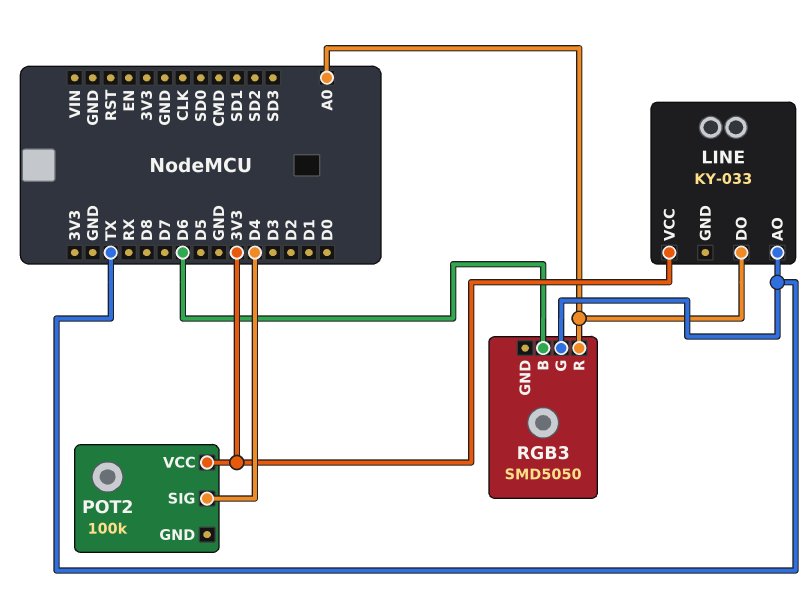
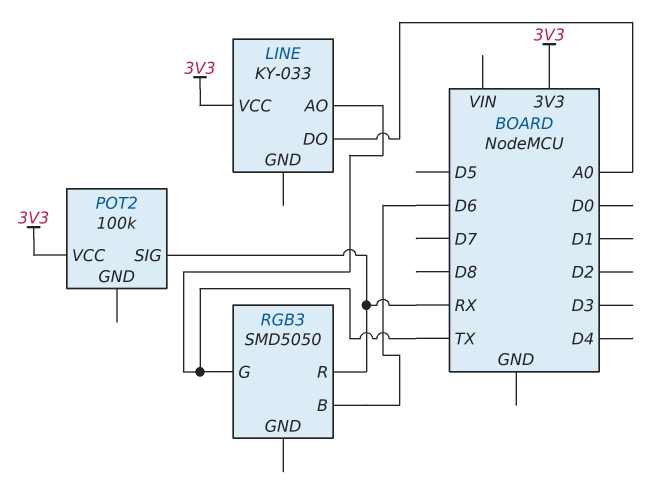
POT2 pin SIG: D4 -> RX
RGB3 pin R: A0 -> RX

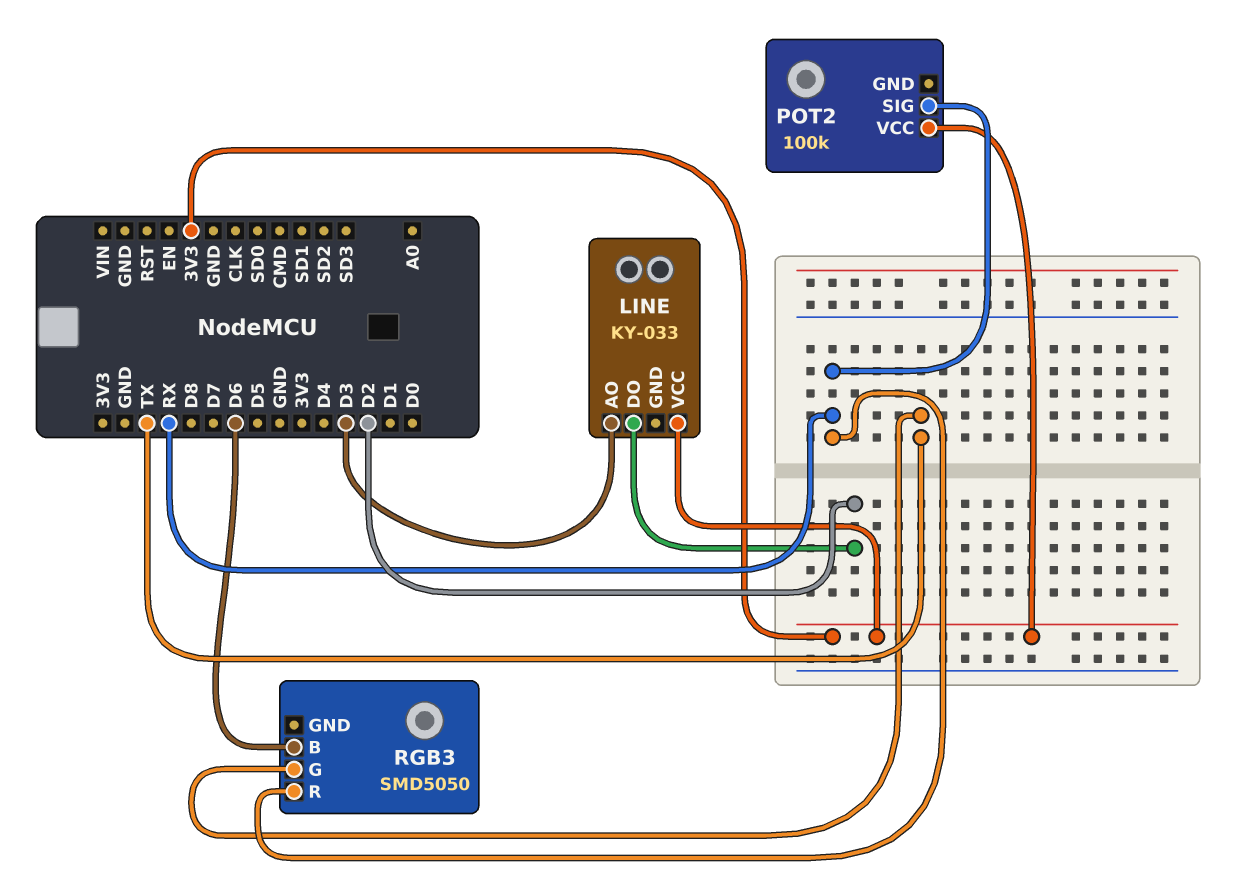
LINE pin AO: TX -> D3
LINE pin DO: A0 -> D2

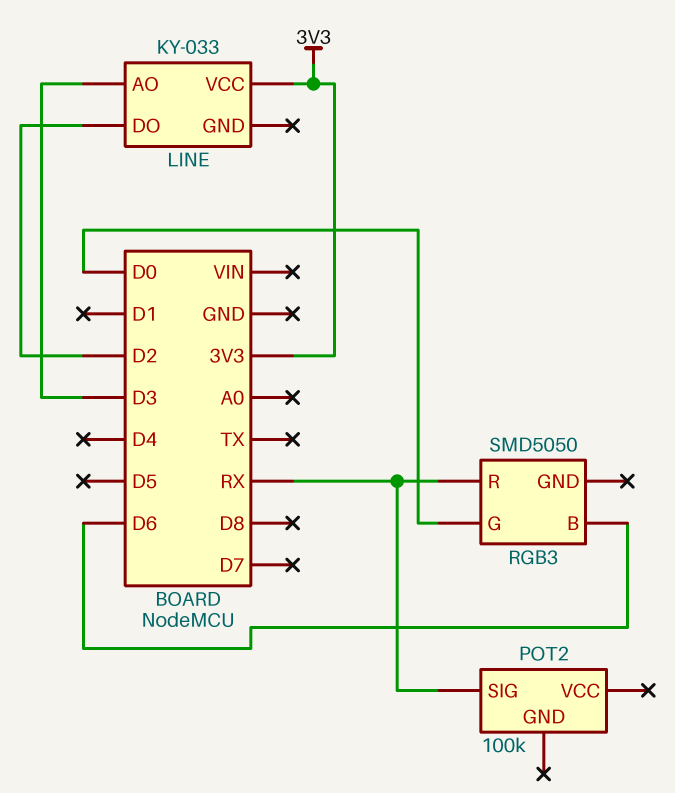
POT2 pin VCC: 3V3 -> none
RGB3 pin G: TX -> D0

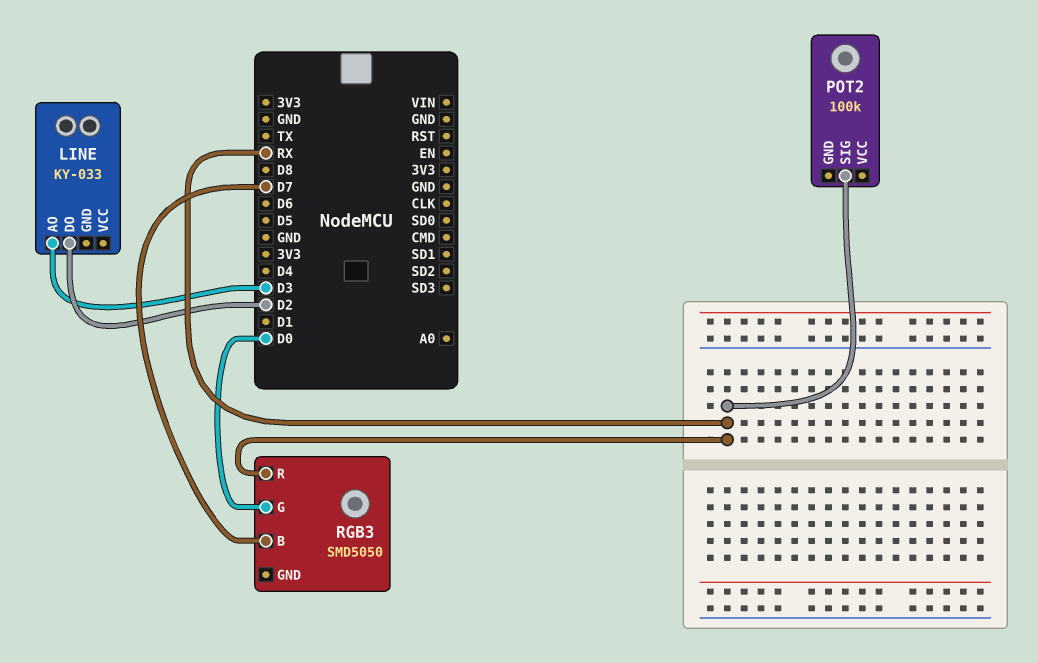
LINE pin VCC: 3V3 -> none
RGB3 pin B: D6 -> D7

